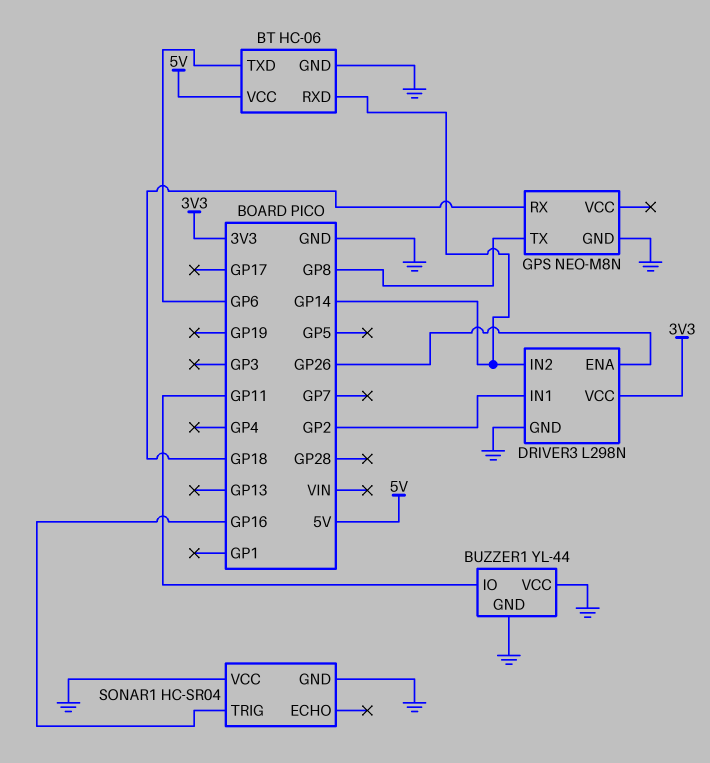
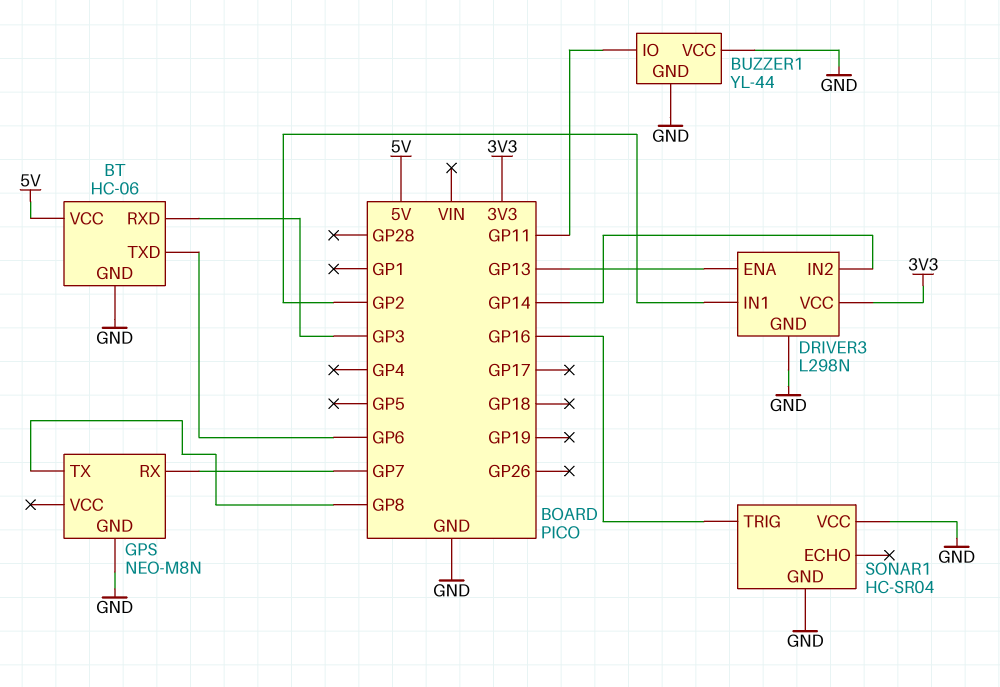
BT pin RXD: GP14 -> GP3
DRIVER3 pin ENA: GP26 -> GP13
GPS pin RX: GP18 -> GP7

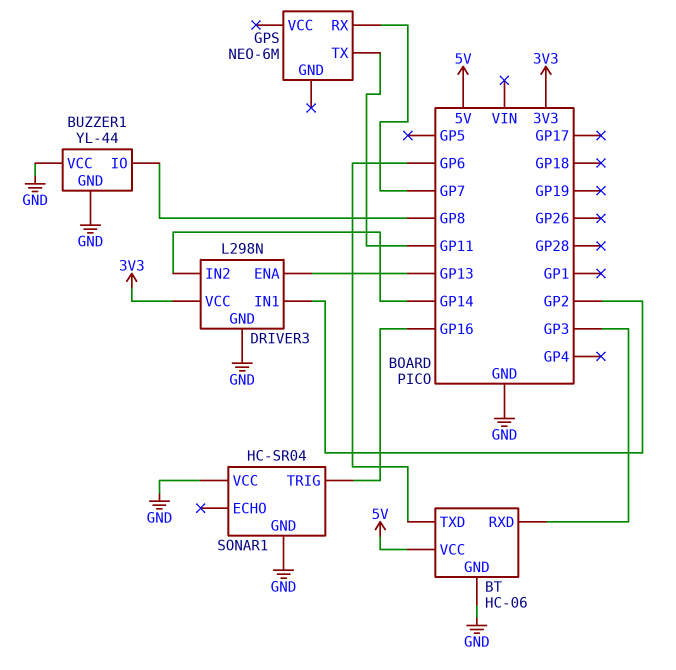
BUZZER1 pin IO: GP11 -> GP8
GPS: NEO-M8N -> NEO-6M
GPS pin GND: GND -> none
GPS pin TX: GP8 -> GP11

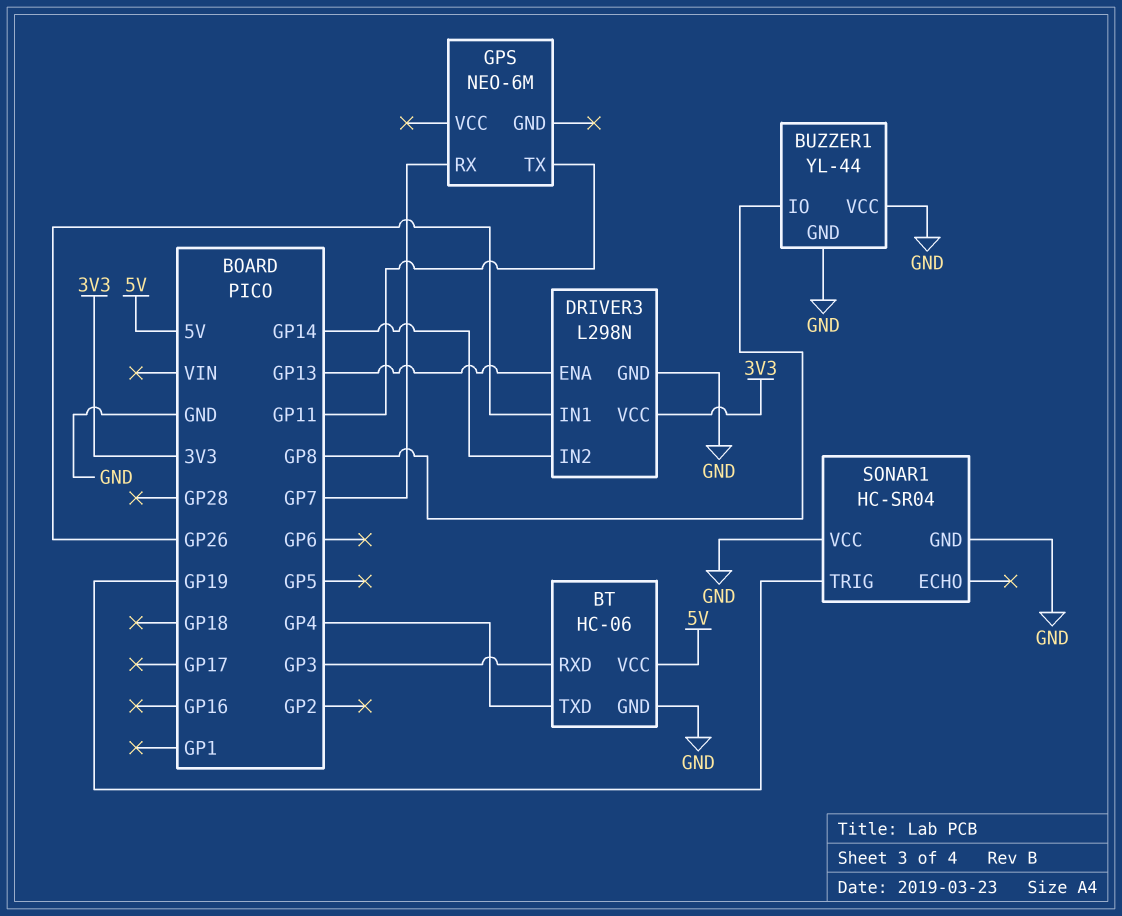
BT pin TXD: GP6 -> GP4
DRIVER3 pin IN1: GP2 -> GP26
SONAR1 pin TRIG: GP16 -> GP19

